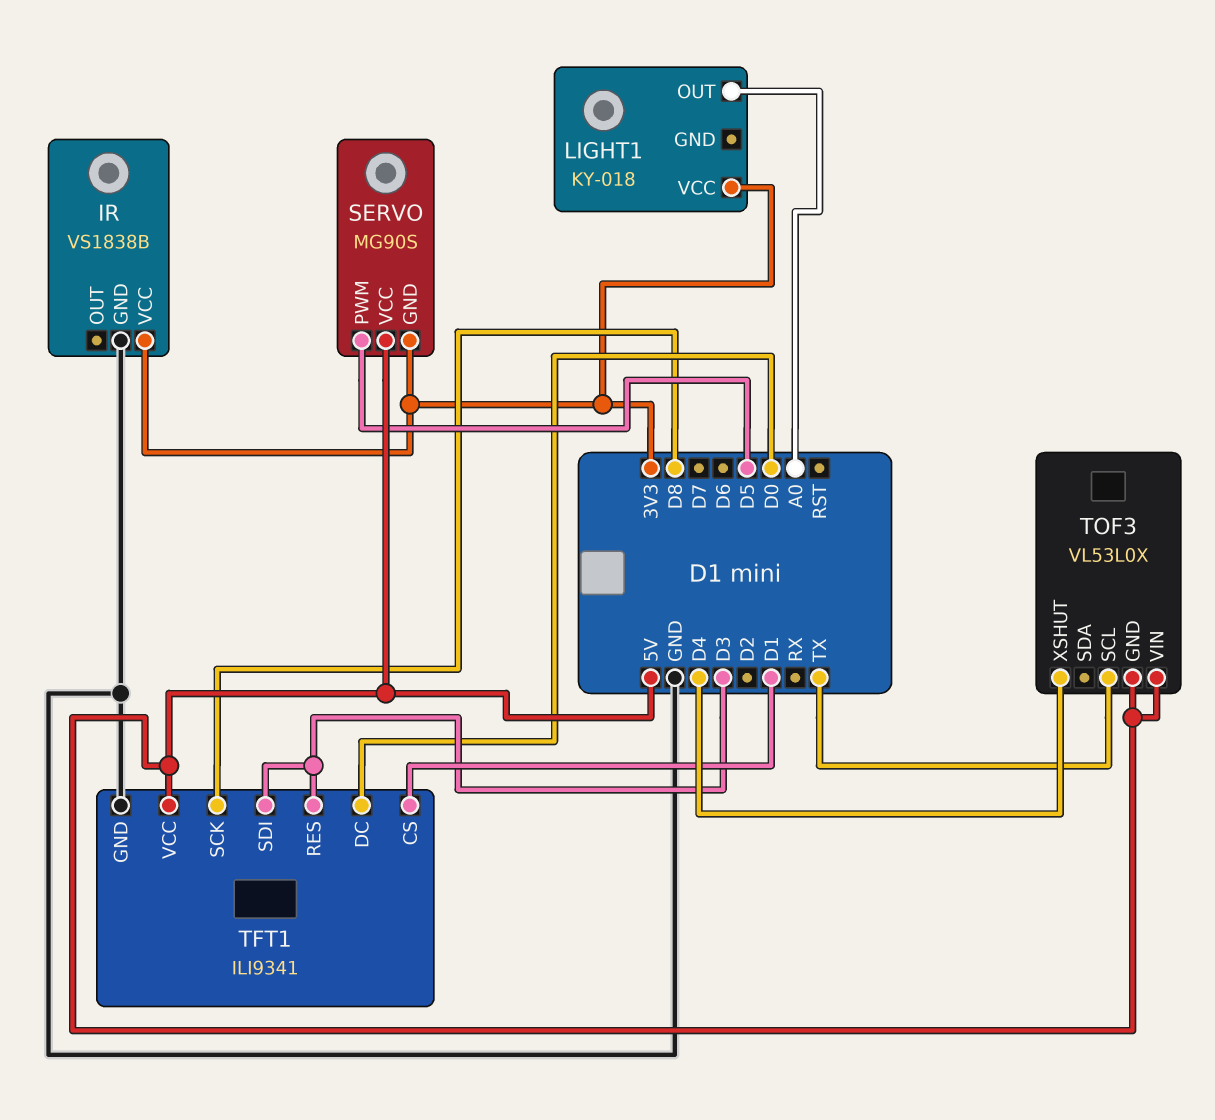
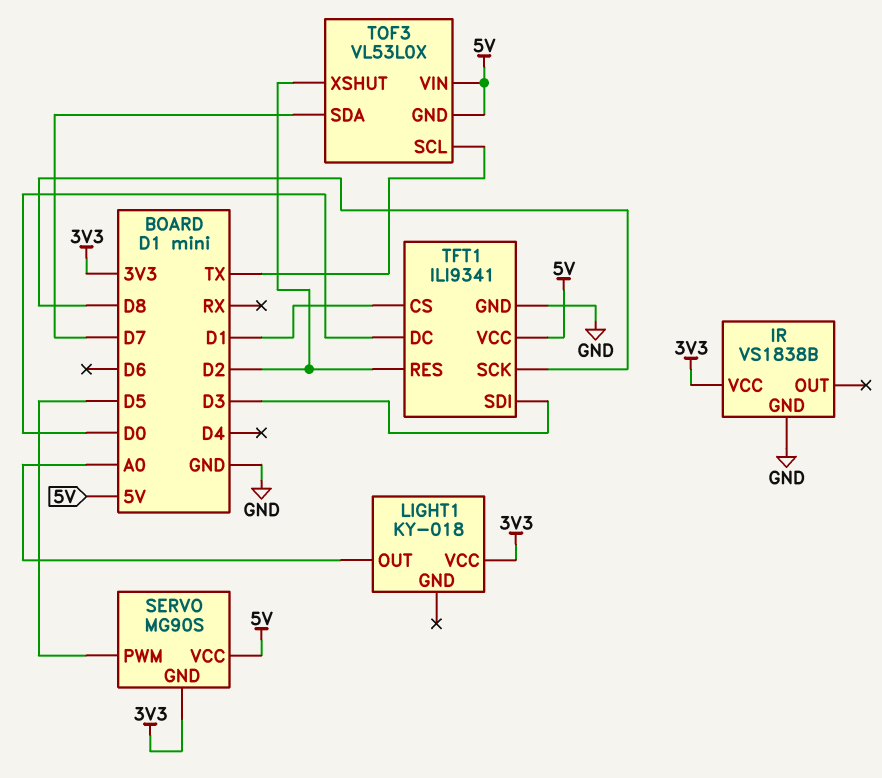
TFT1 pin RES: D3 -> D2
TOF3 pin SDA: none -> D7
TOF3 pin XSHUT: D4 -> D2

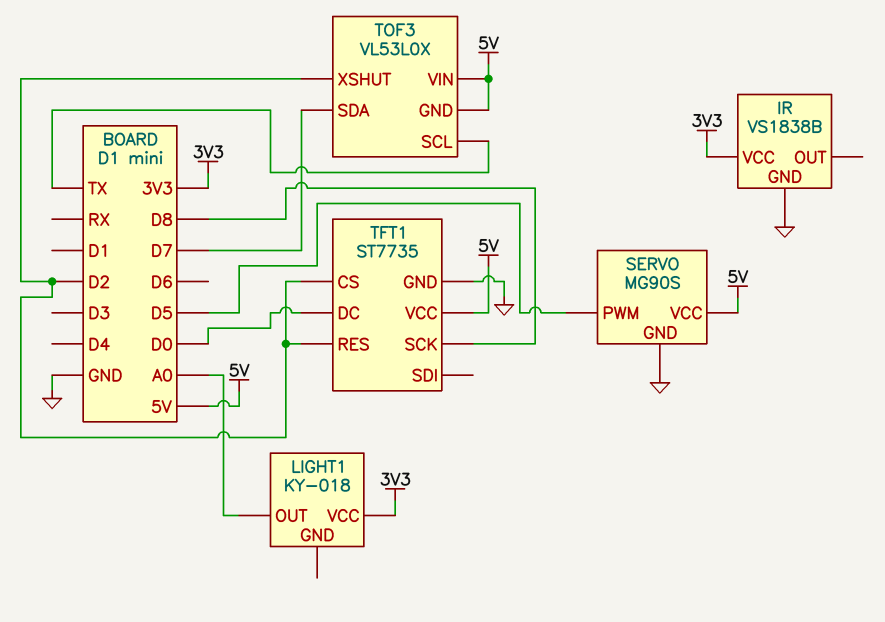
SERVO pin GND: 3V3 -> GND
TFT1: ILI9341 -> ST7735
TFT1 pin CS: D1 -> D2
TFT1 pin SDI: D3 -> none

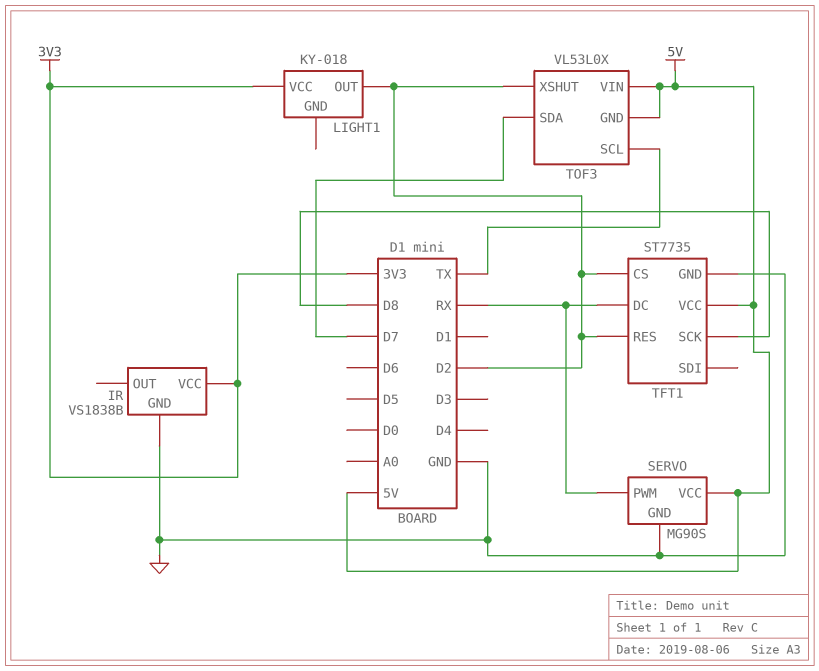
LIGHT1 pin OUT: A0 -> D2
SERVO pin PWM: D5 -> RX
TFT1 pin DC: D0 -> RX

